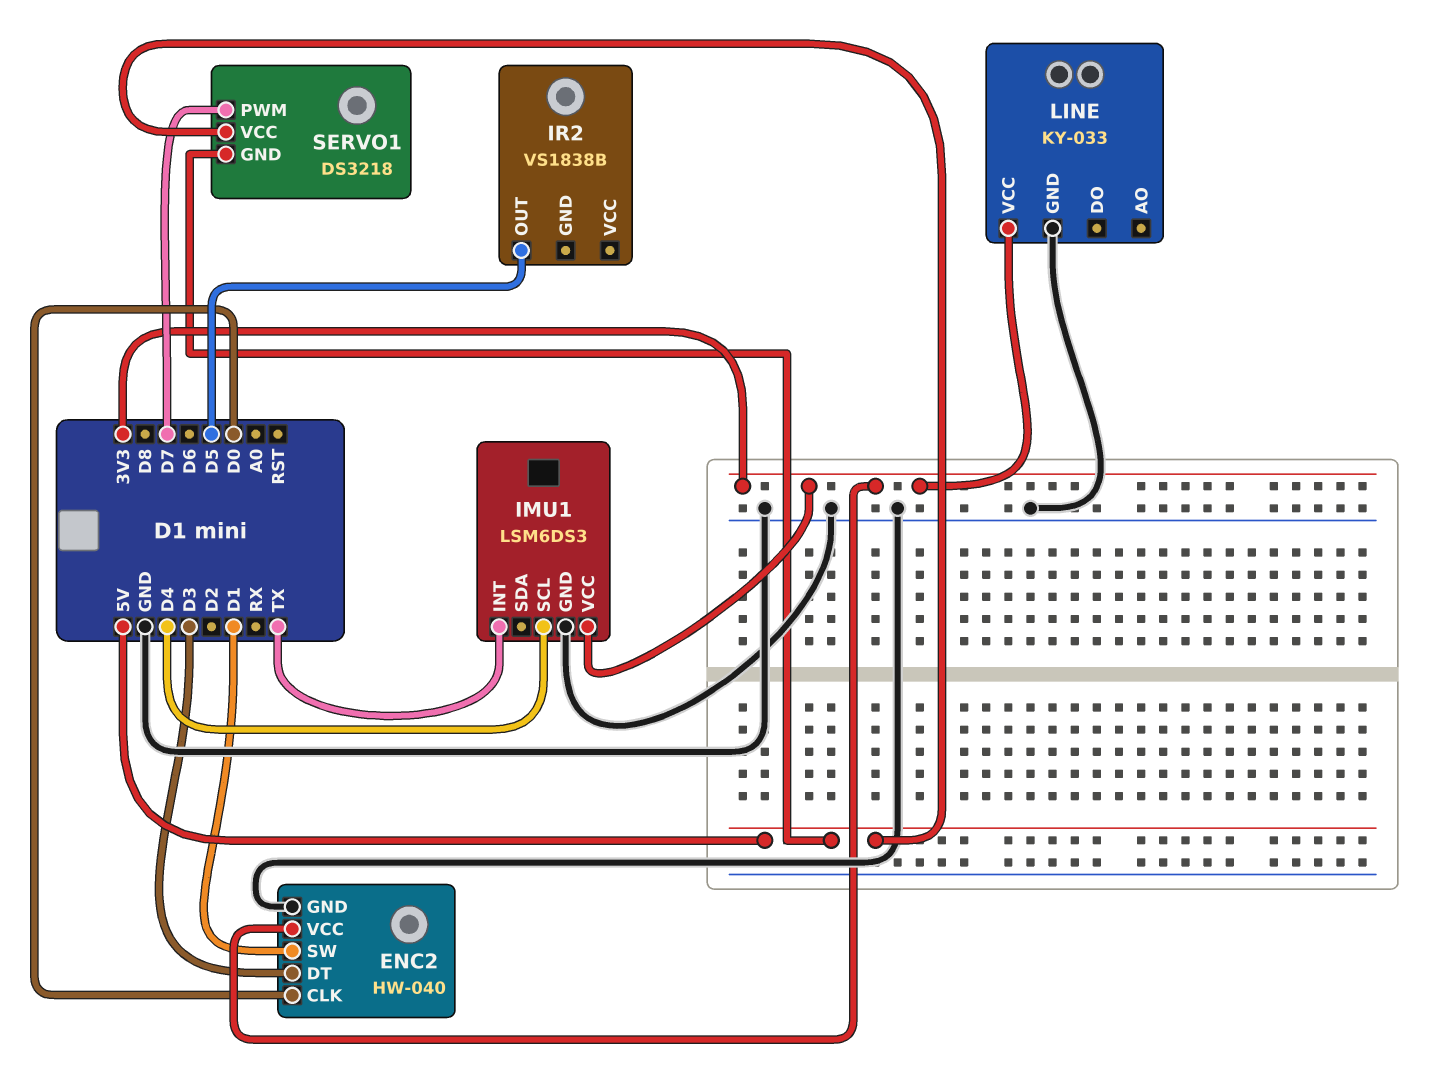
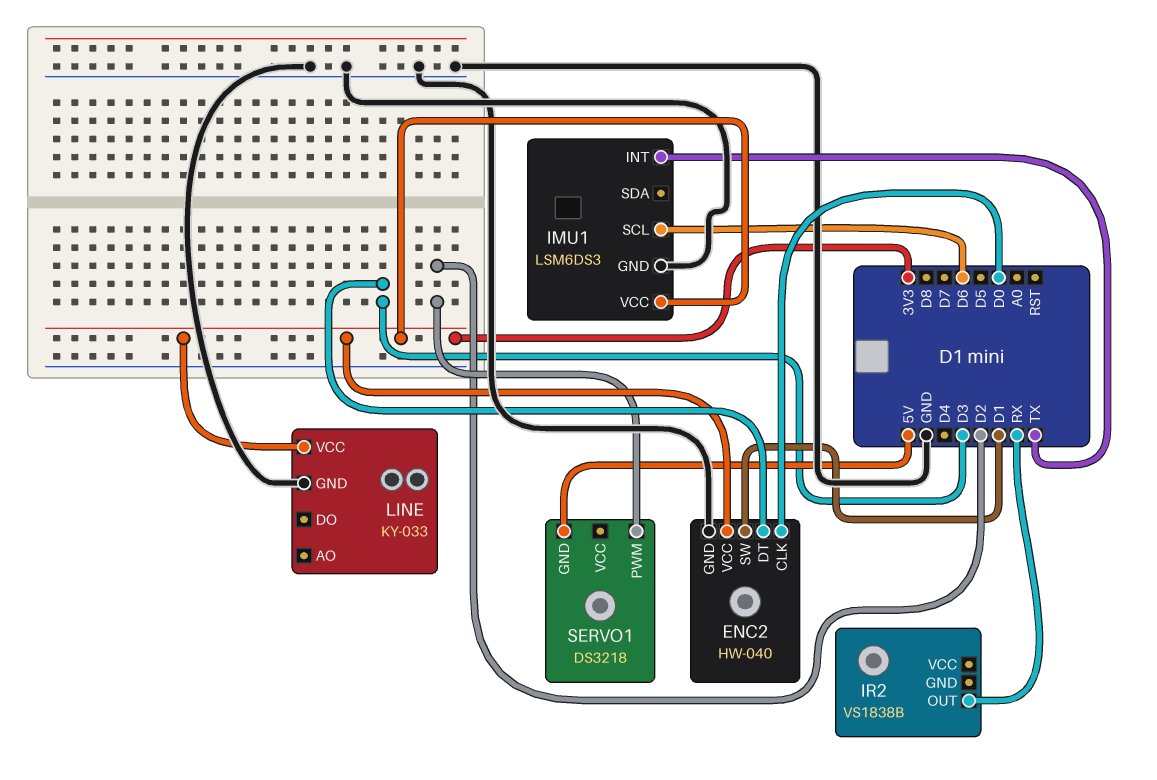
IMU1 pin SCL: D4 -> D6
IR2 pin OUT: D5 -> RX
SERVO1 pin PWM: D7 -> D2
SERVO1 pin VCC: 5V -> none

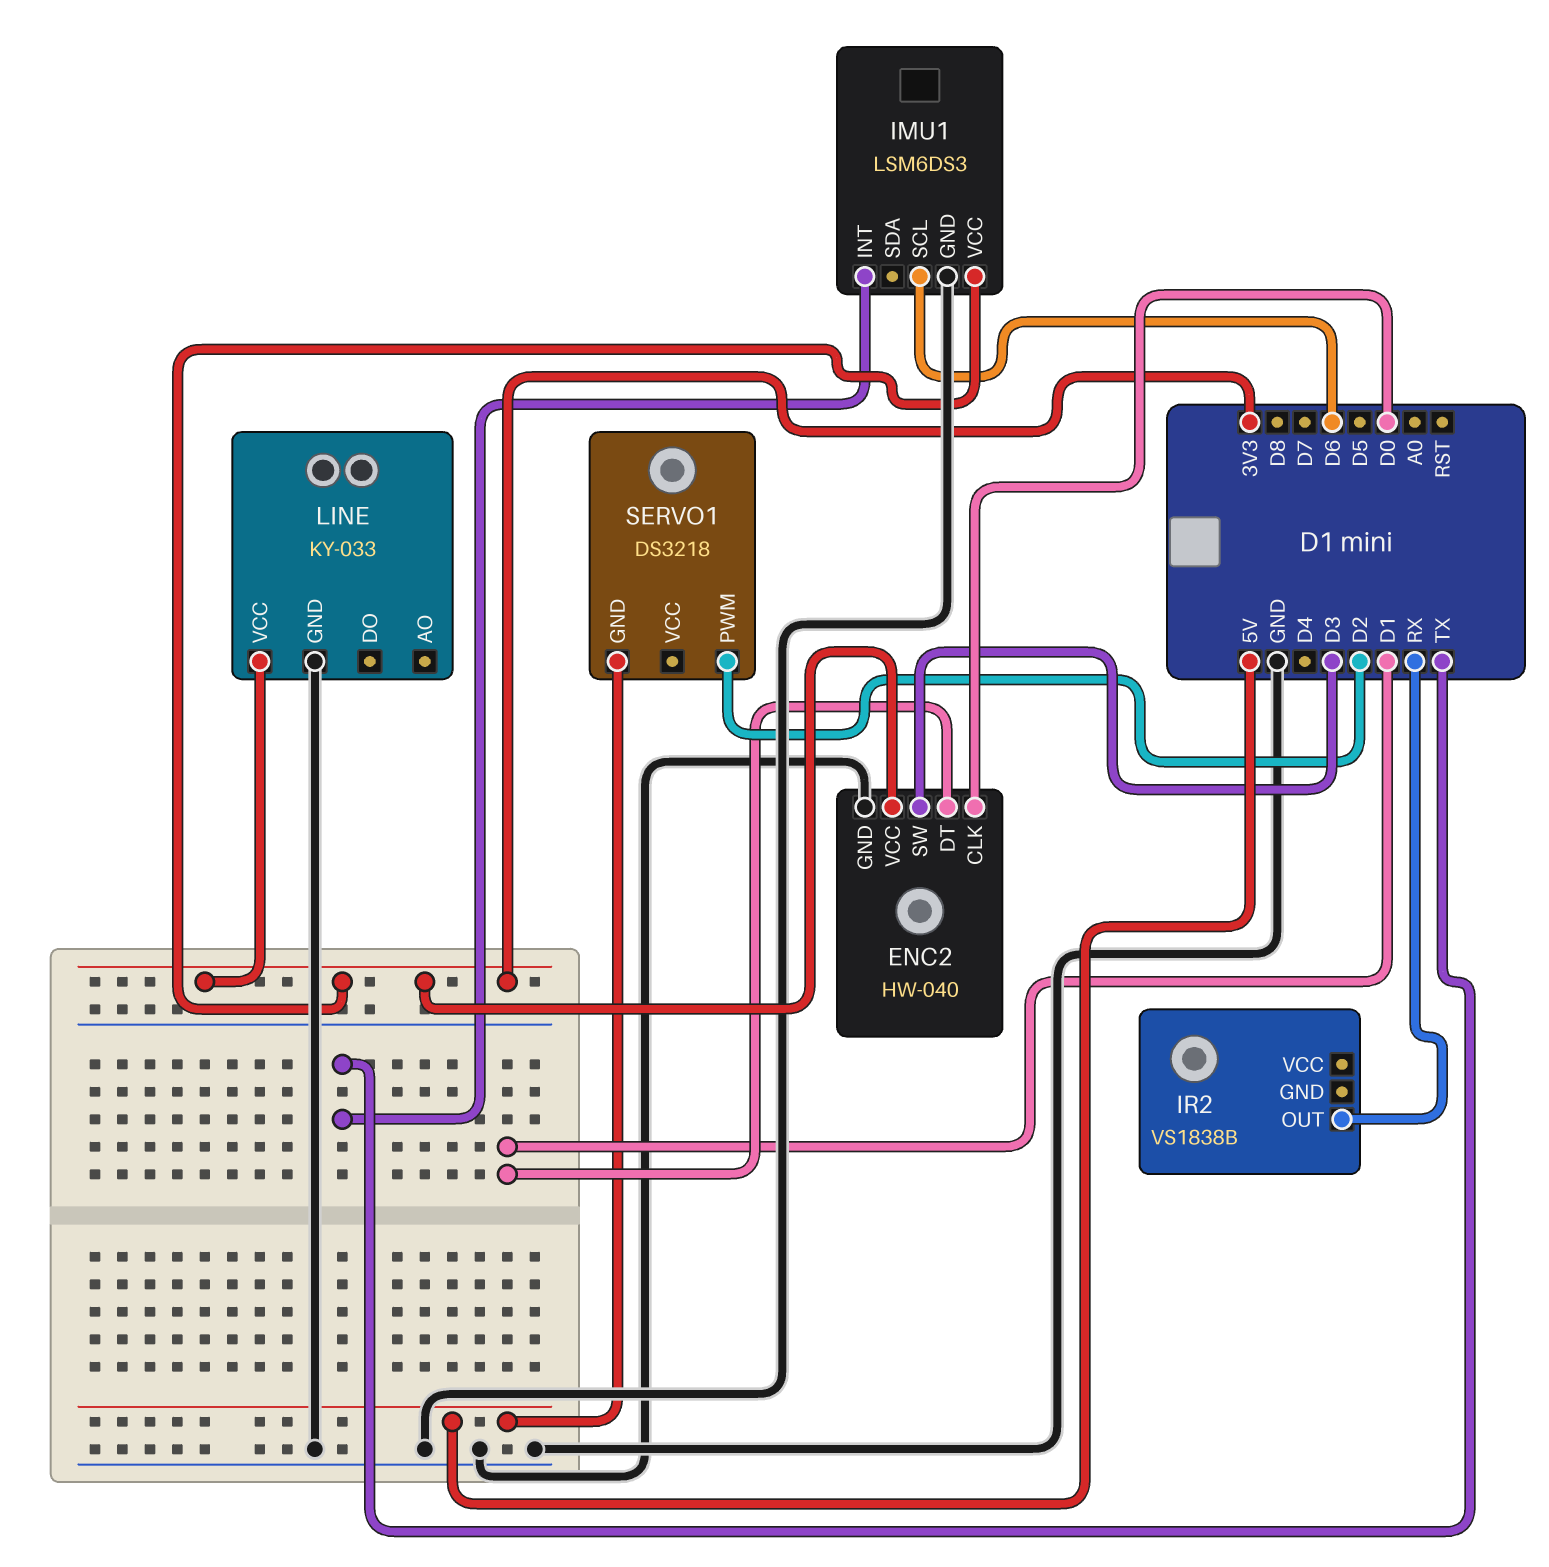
ENC2 pin DT: D3 -> D1
ENC2 pin SW: D1 -> D3

